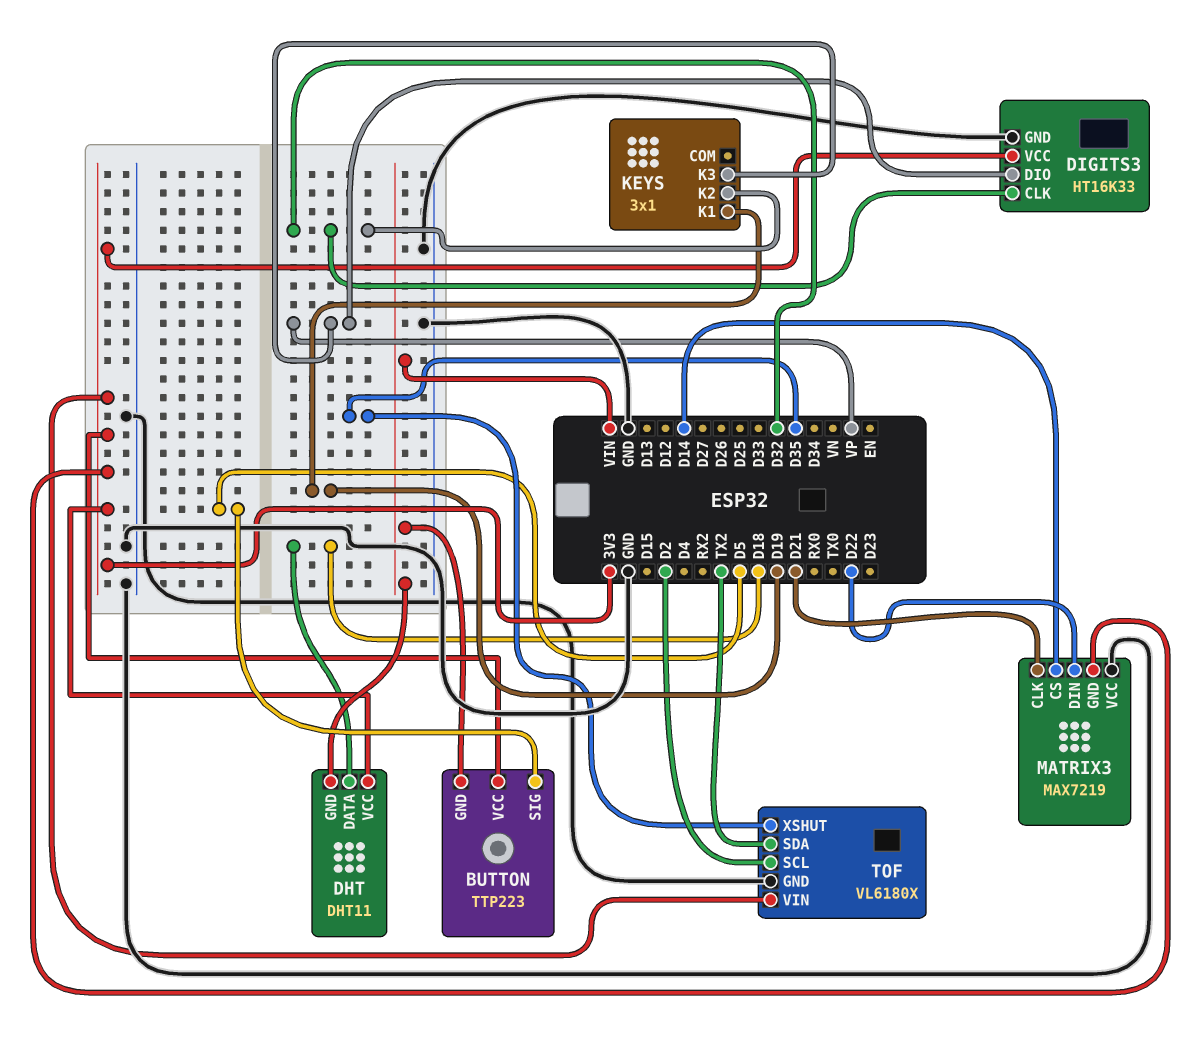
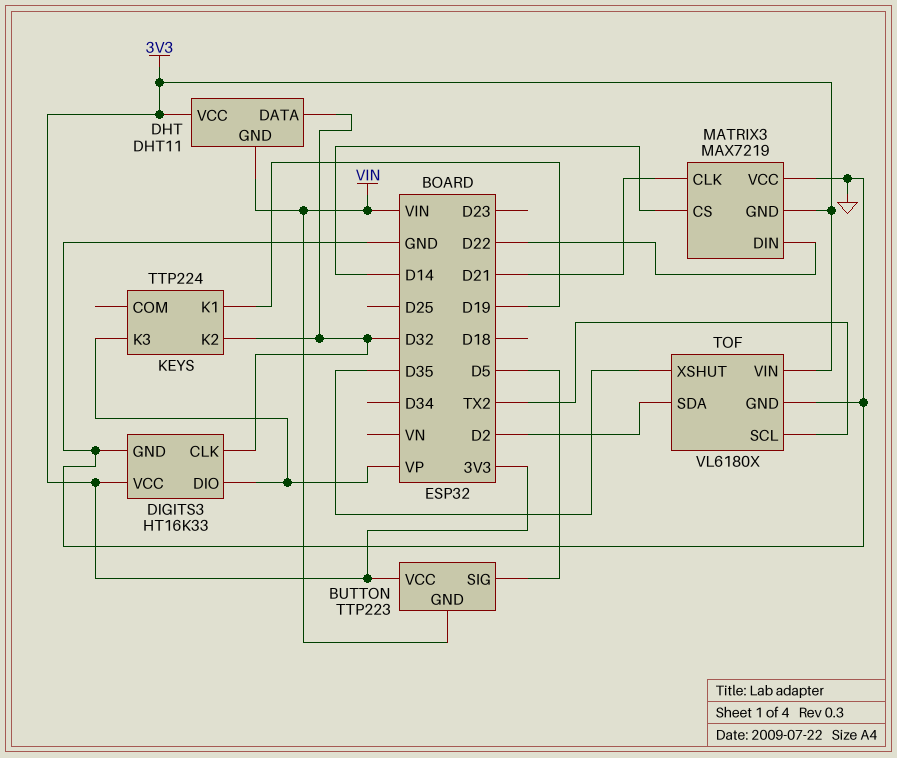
DHT pin DATA: D18 -> D32
KEYS: 3x1 -> TTP224
TOF pin SCL: D2 -> TX2
TOF pin SDA: TX2 -> D2

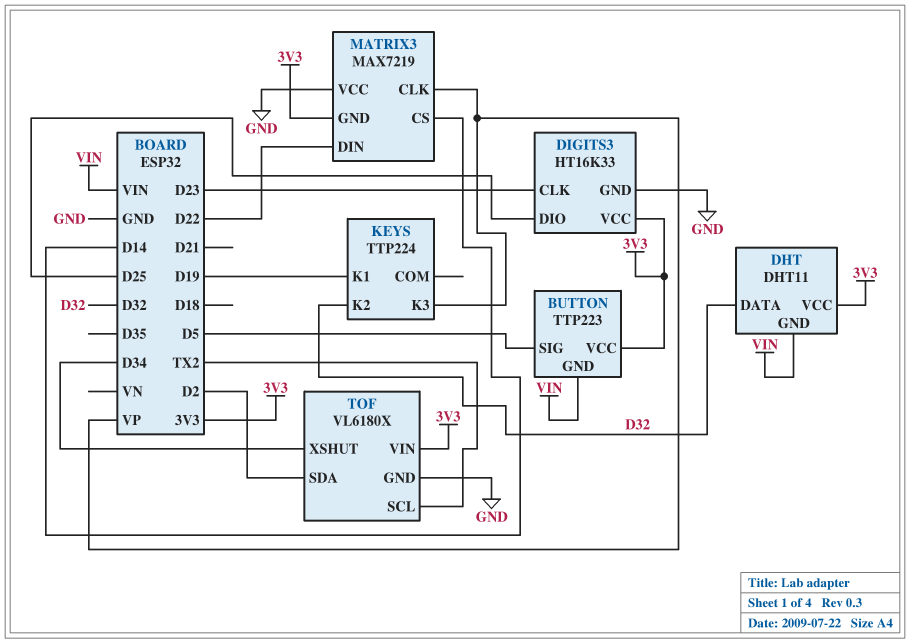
DIGITS3 pin CLK: D32 -> D23
DIGITS3 pin DIO: VP -> D25
MATRIX3 pin CLK: D21 -> VP
TOF pin XSHUT: D35 -> D34

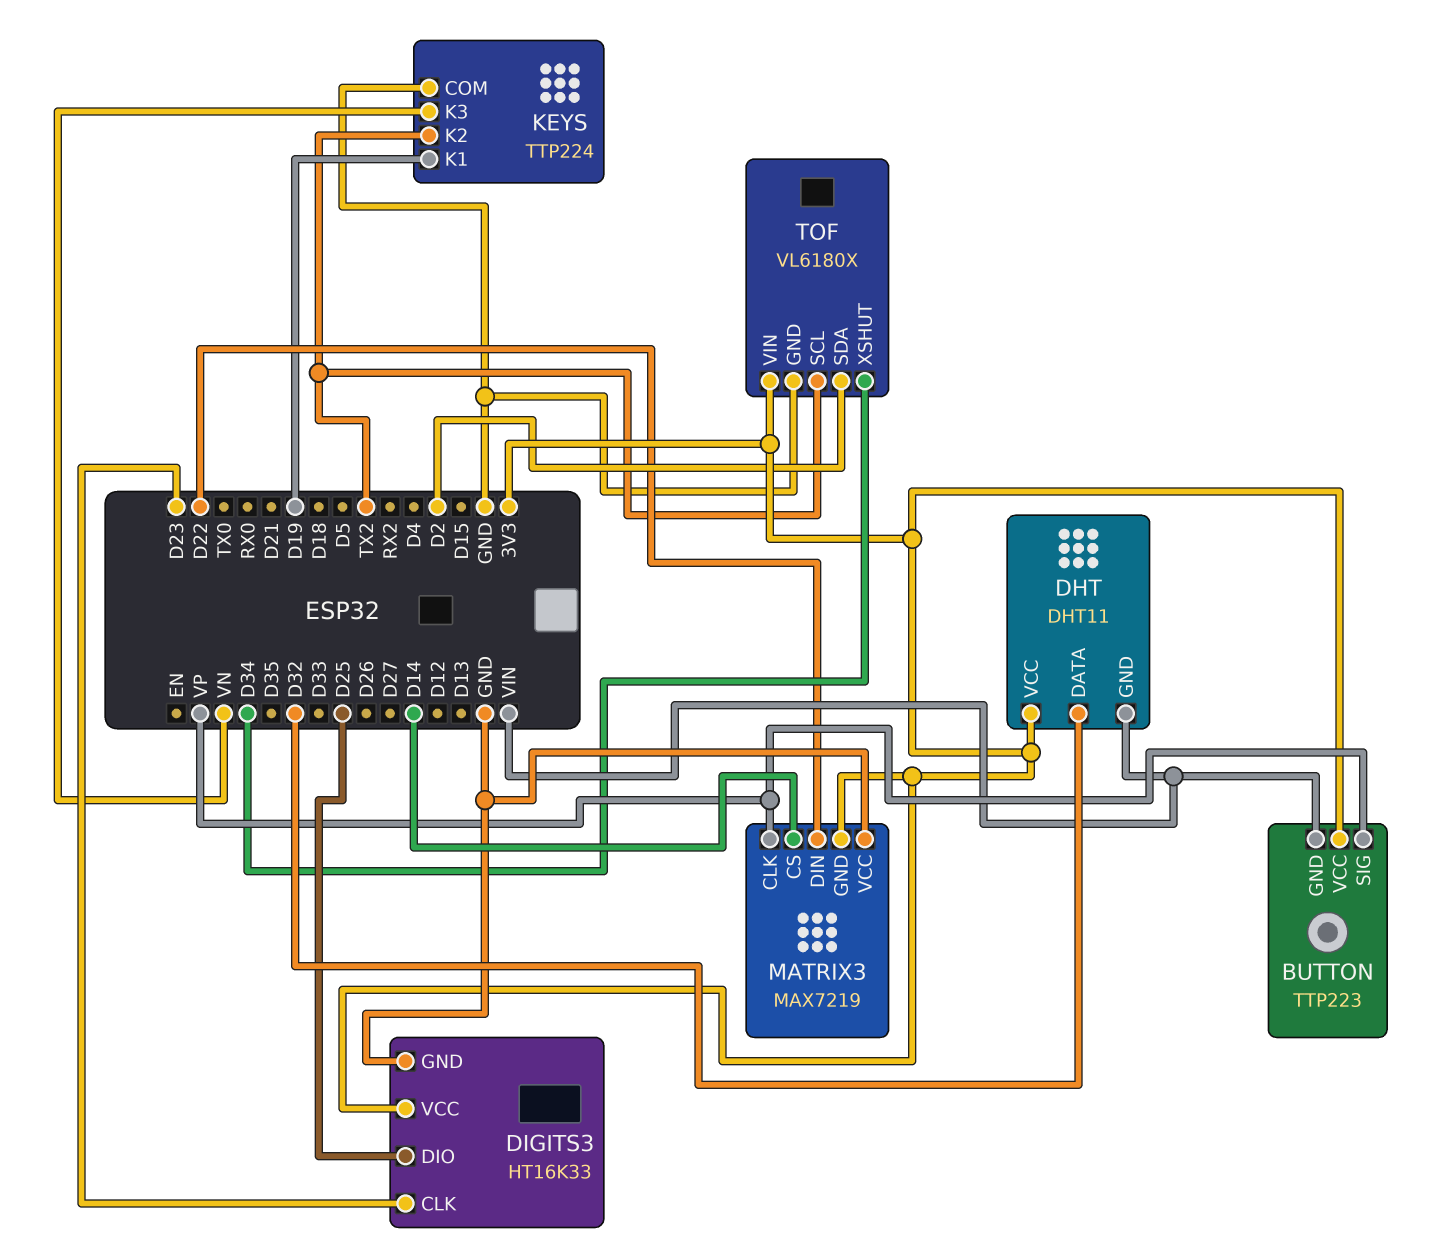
BUTTON pin SIG: D5 -> VP
KEYS pin COM: none -> GND
KEYS pin K2: D32 -> TX2
KEYS pin K3: VP -> VN

